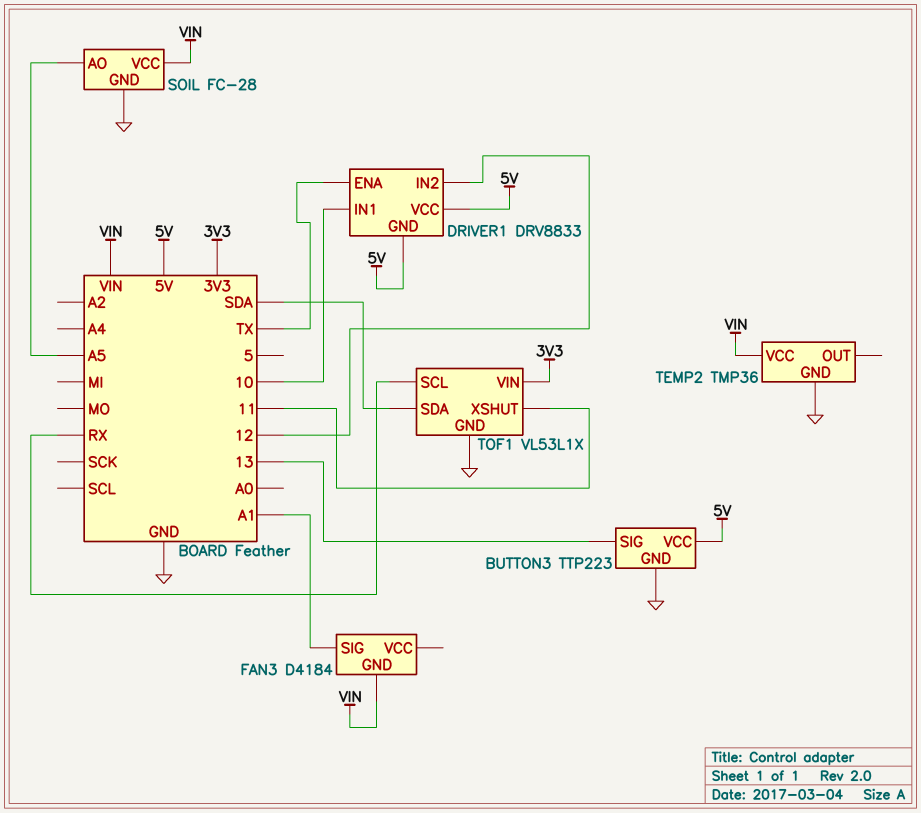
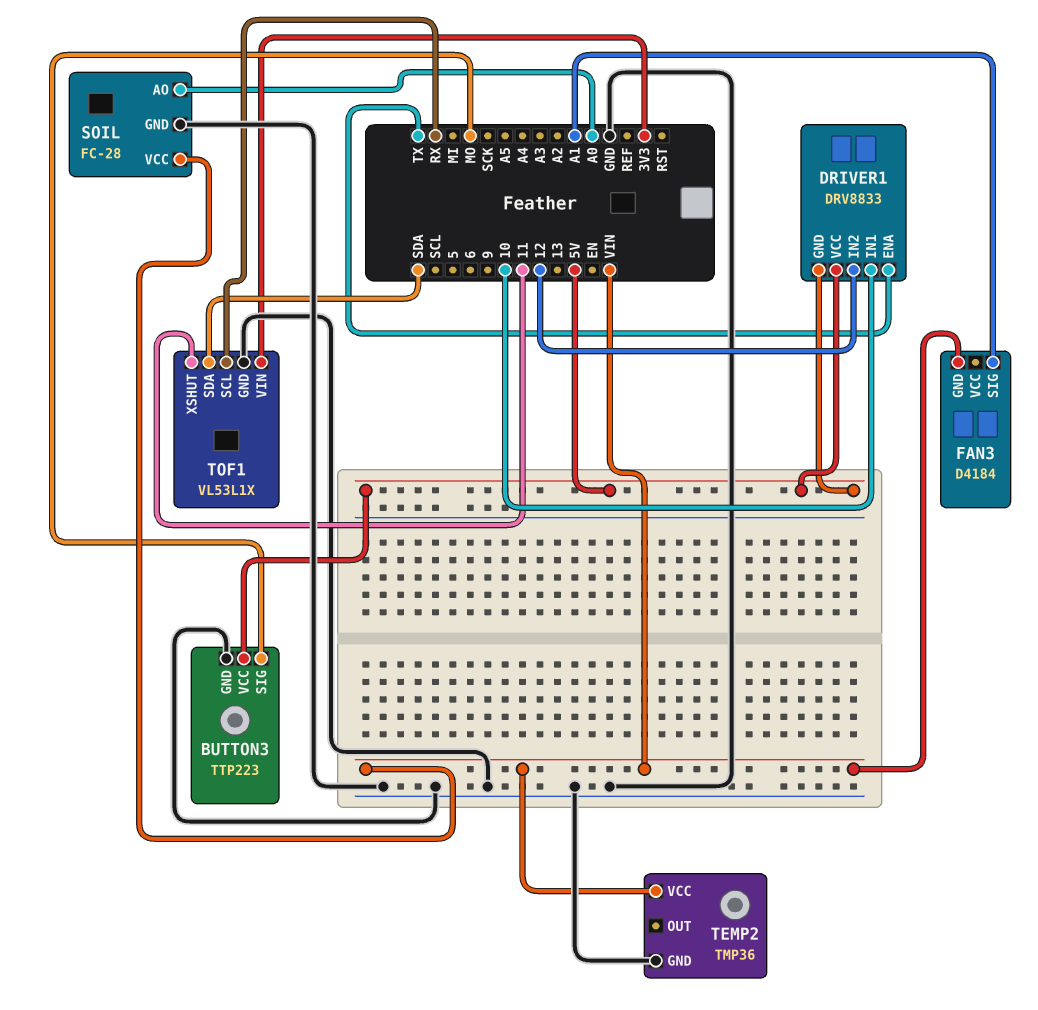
BUTTON3 pin SIG: 13 -> MO
SOIL pin AO: A5 -> A0

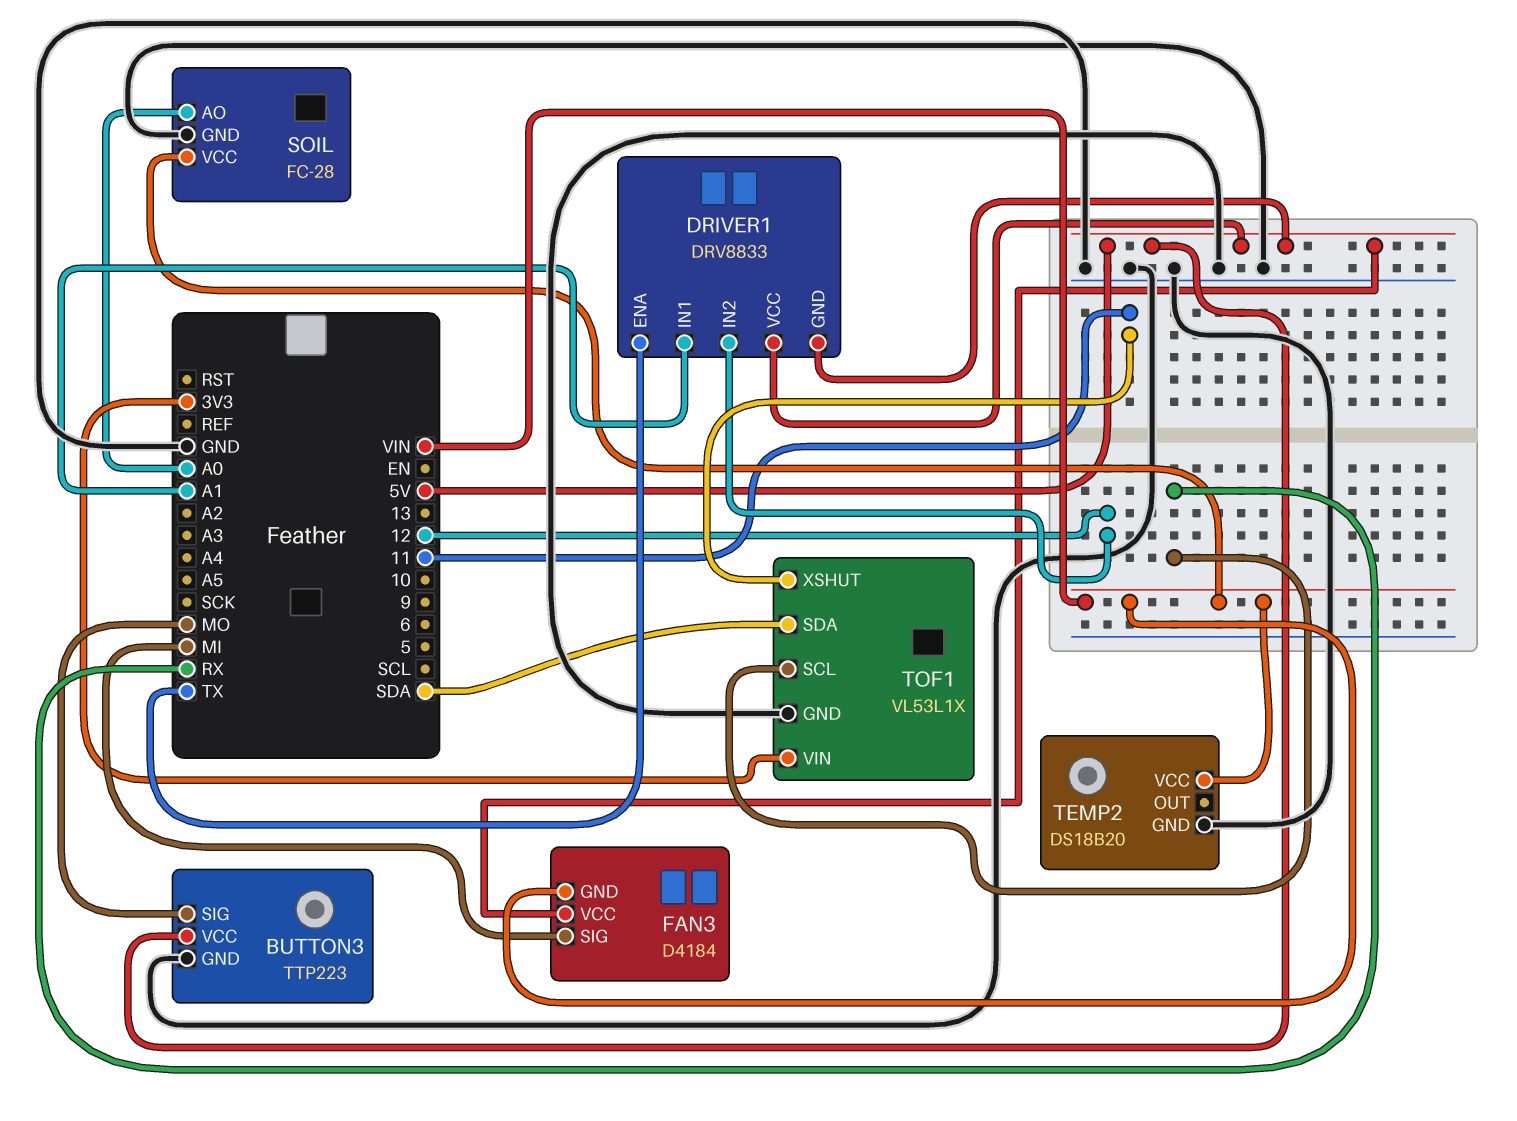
DRIVER1 pin IN1: 10 -> A1
FAN3 pin SIG: A1 -> MI
FAN3 pin VCC: none -> 5V
TEMP2: TMP36 -> DS18B20

